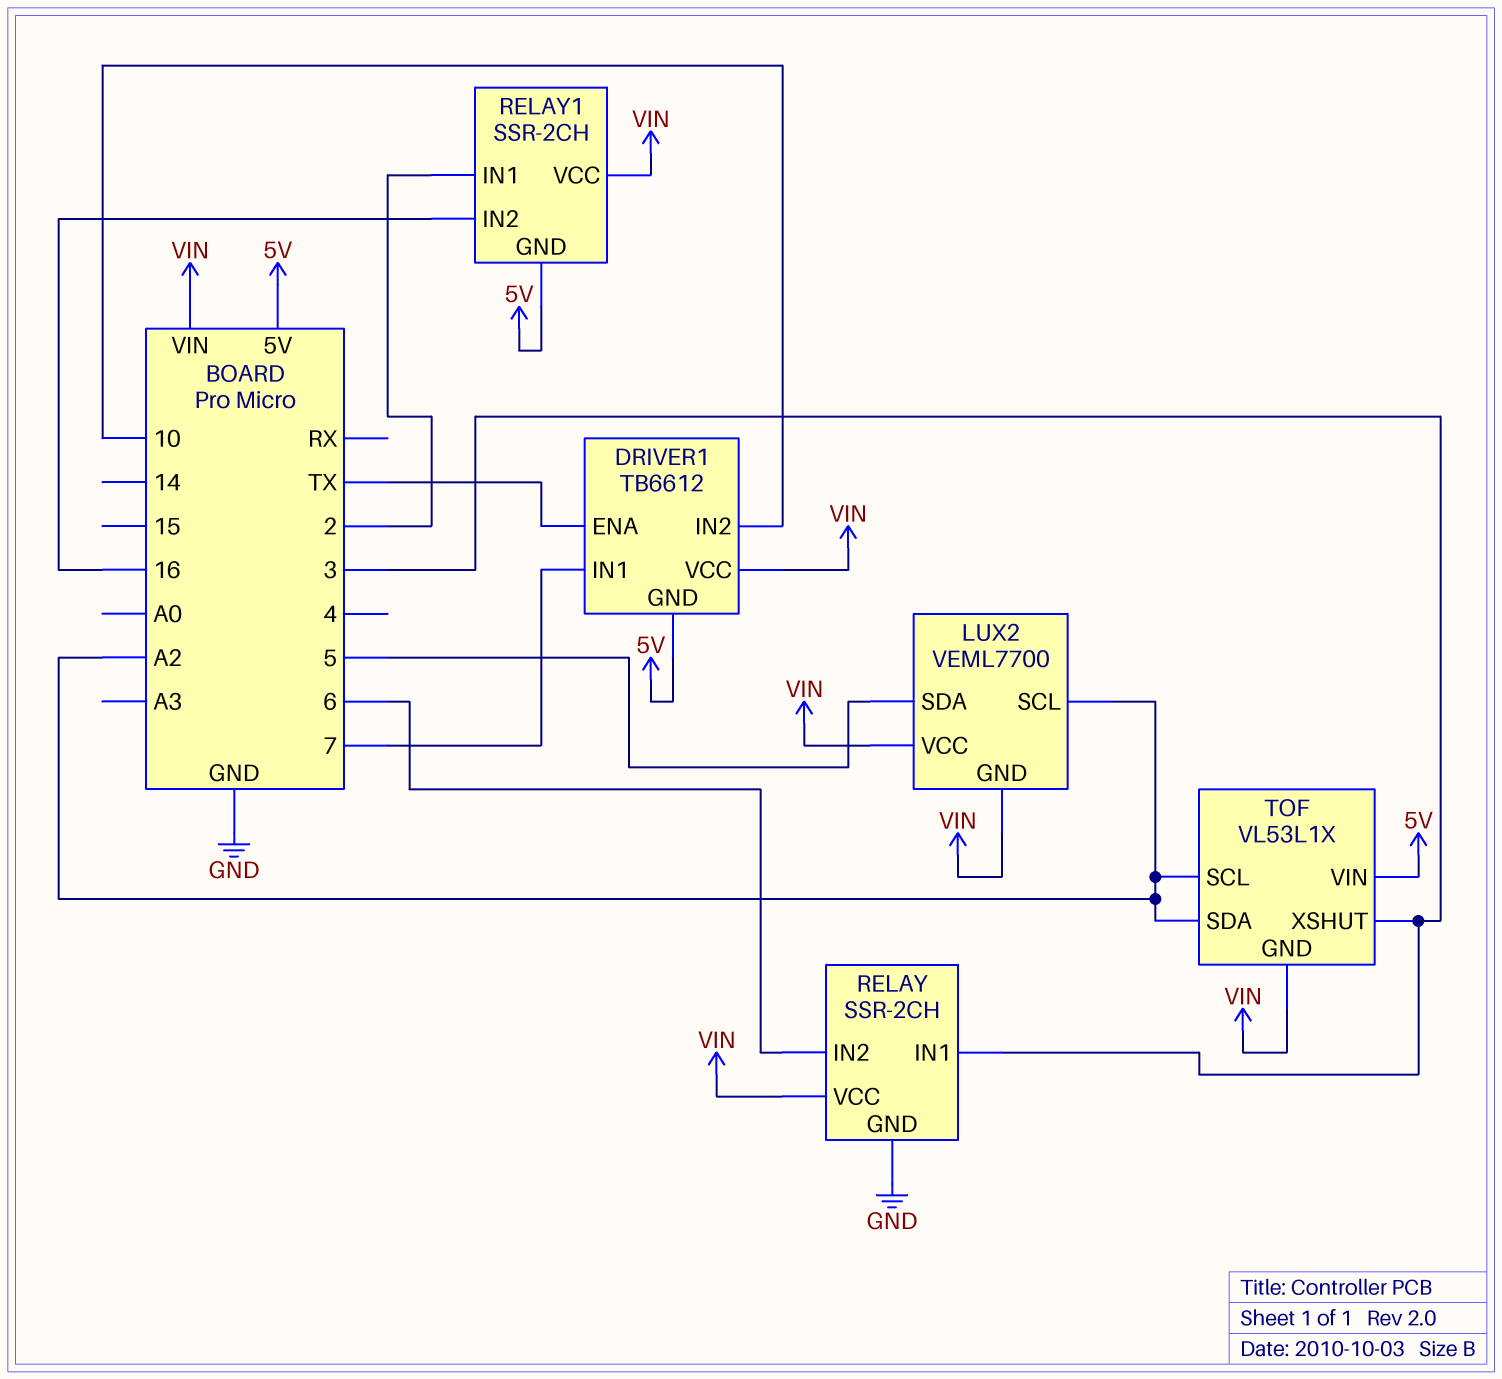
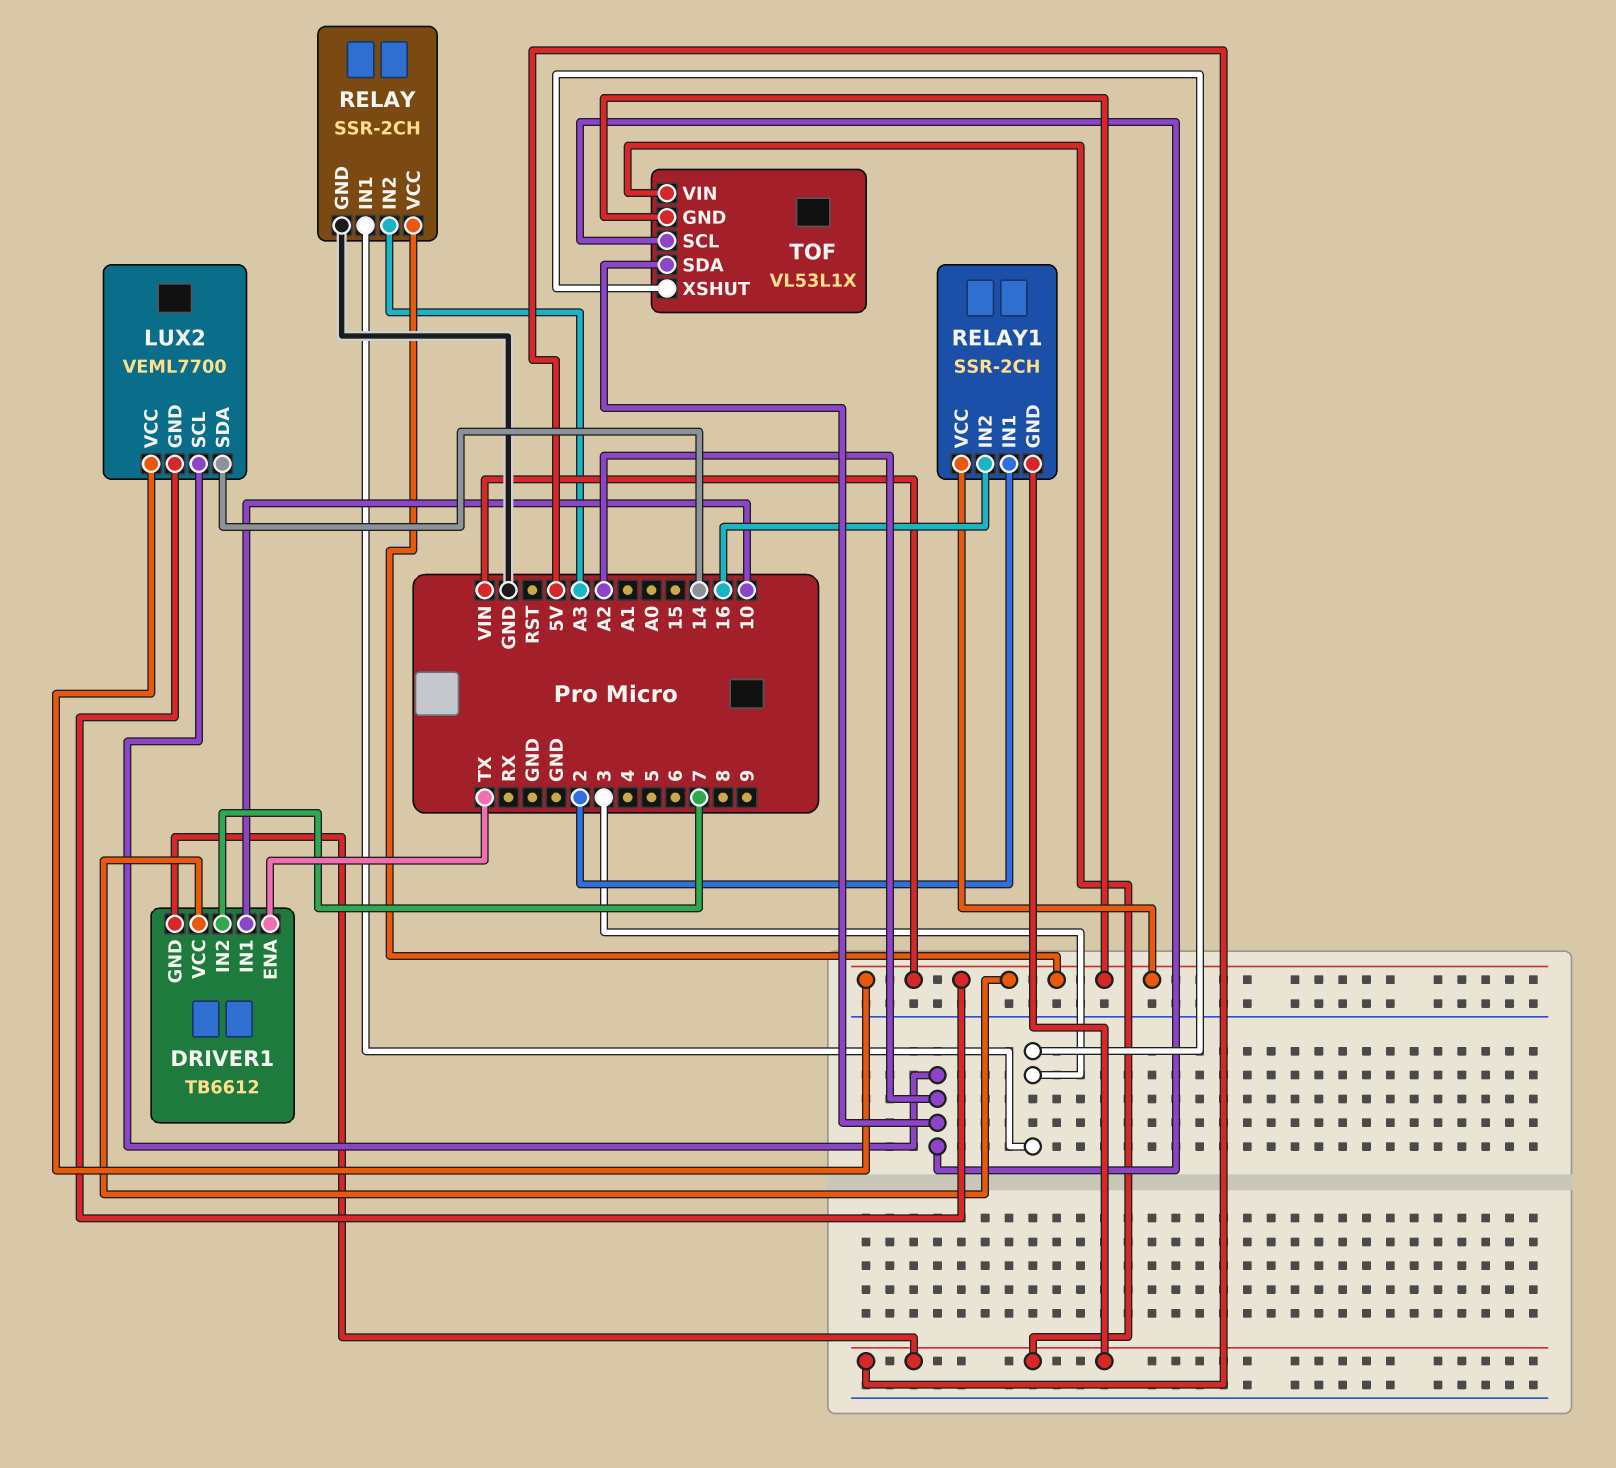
DRIVER1 pin IN1: 7 -> 10
DRIVER1 pin IN2: 10 -> 7
LUX2 pin SDA: 5 -> 14
RELAY pin IN2: 6 -> A3

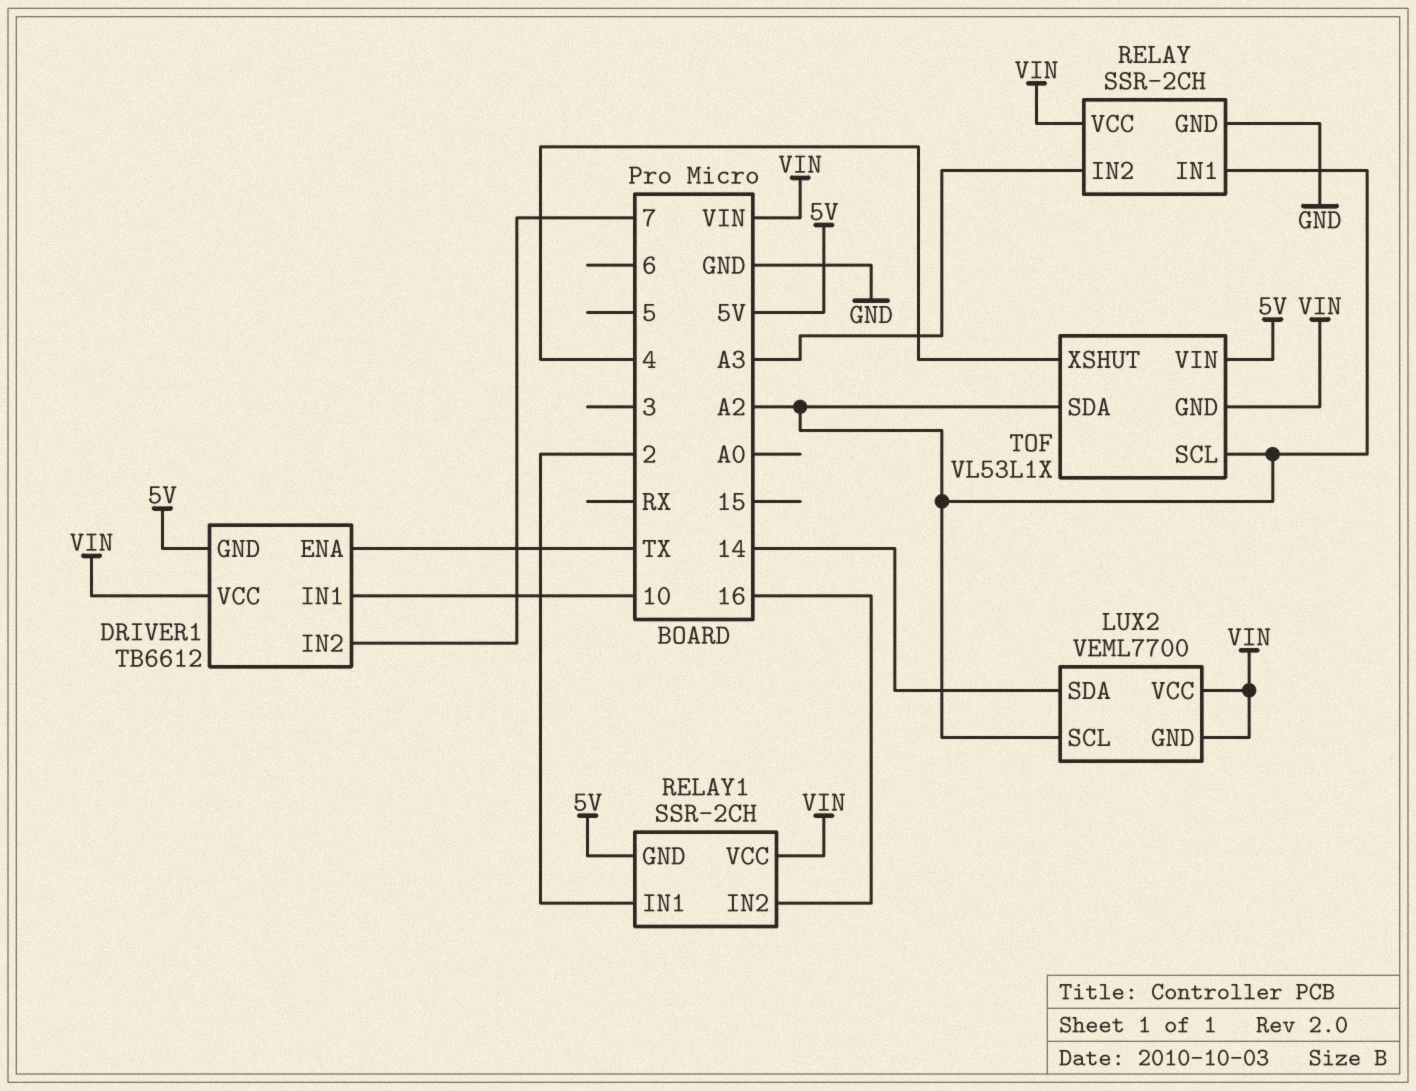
RELAY pin IN1: 3 -> A2
TOF pin XSHUT: 3 -> 4

